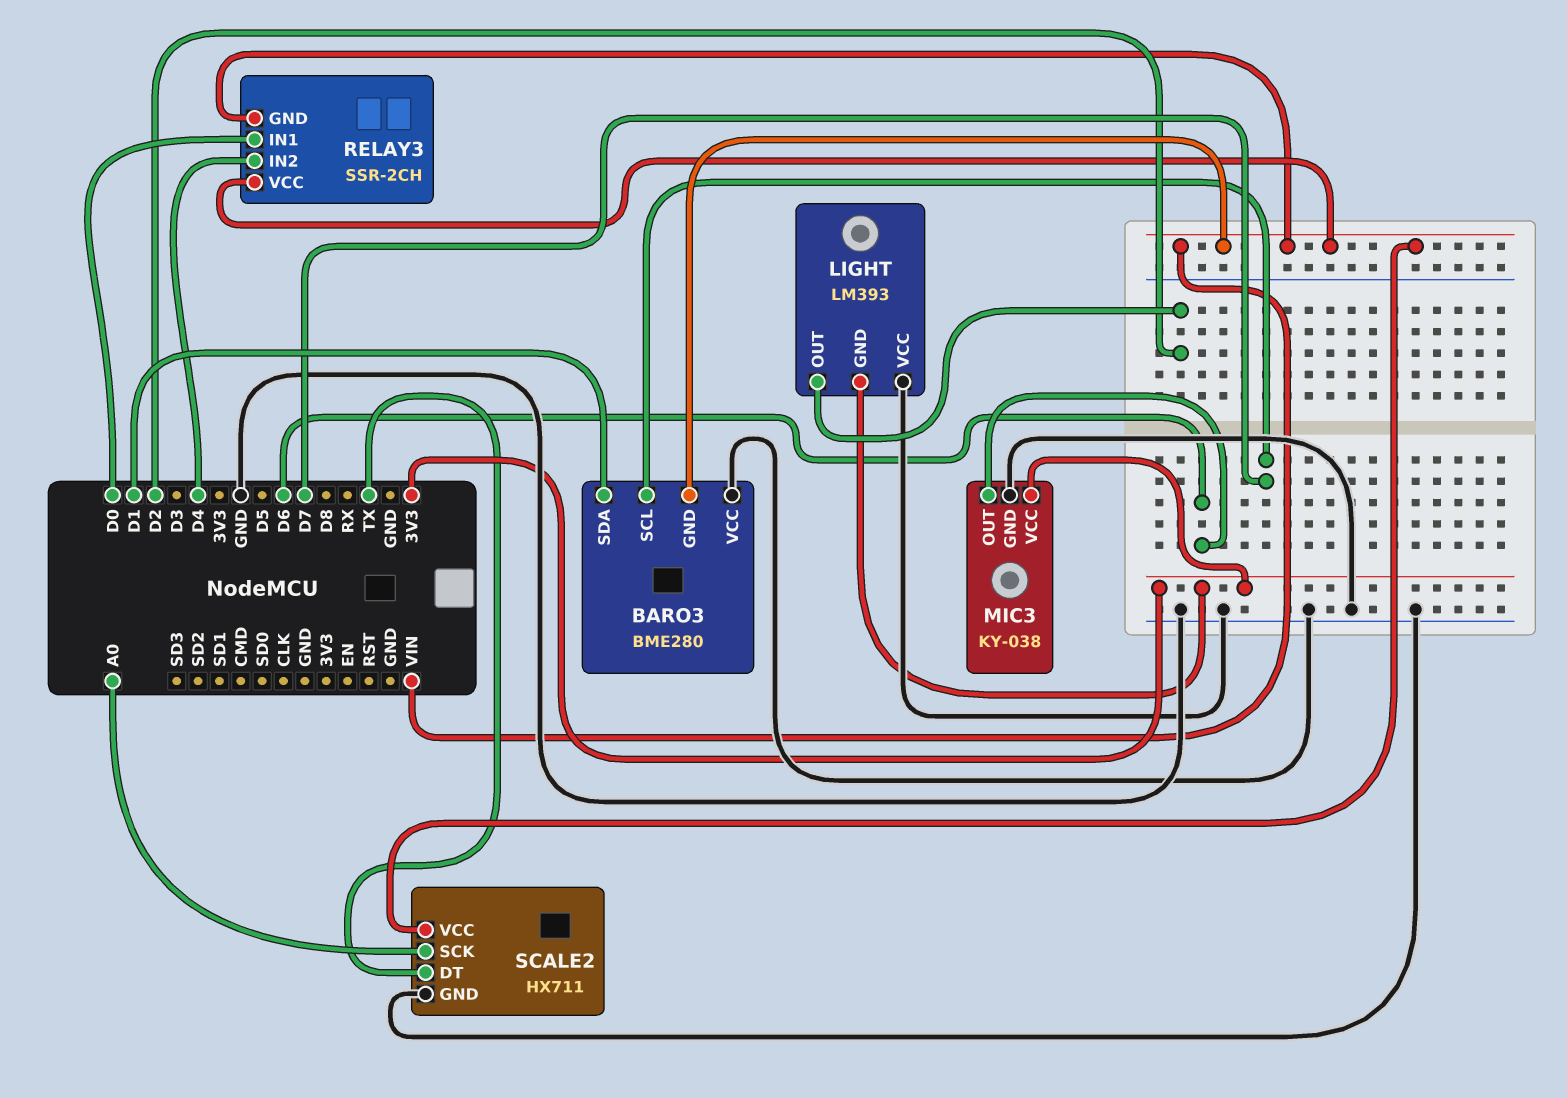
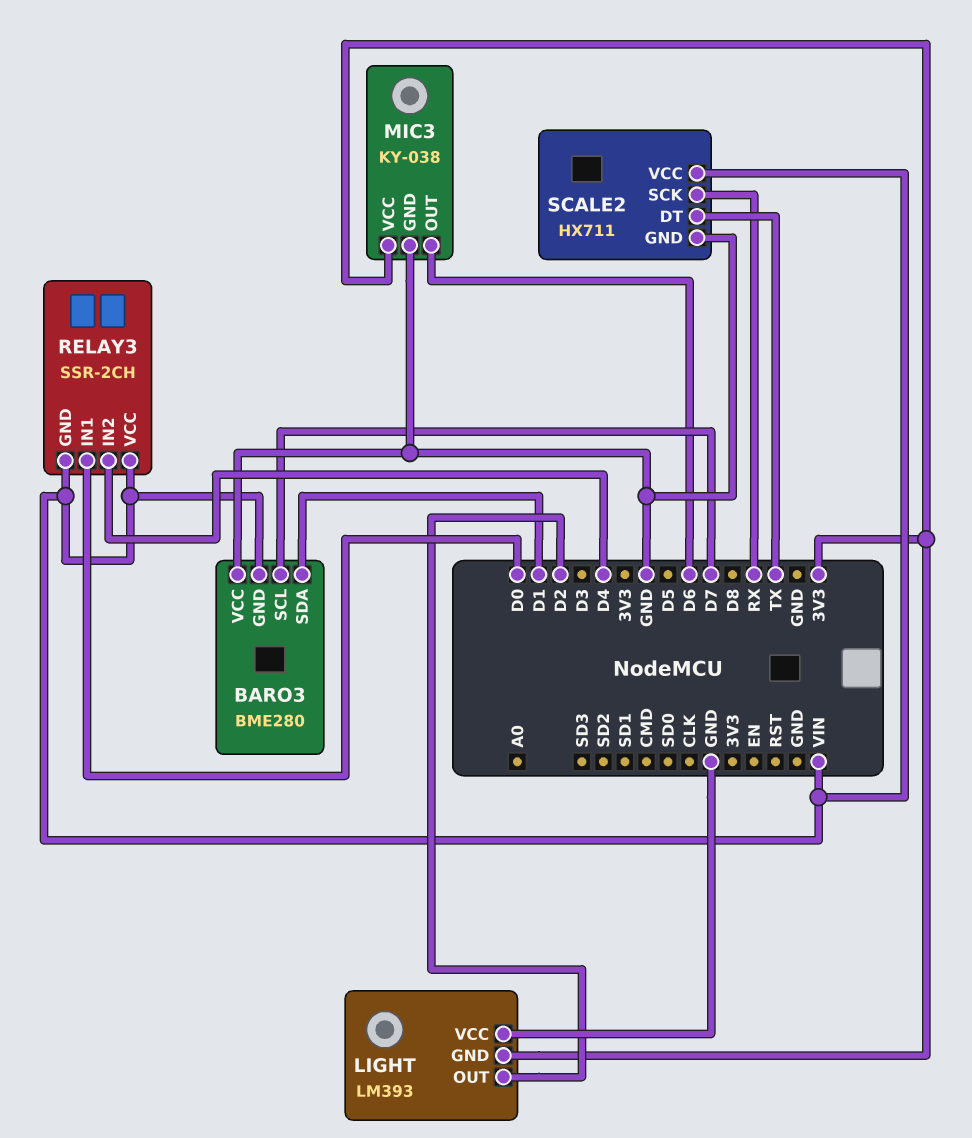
SCALE2 pin SCK: A0 -> RX

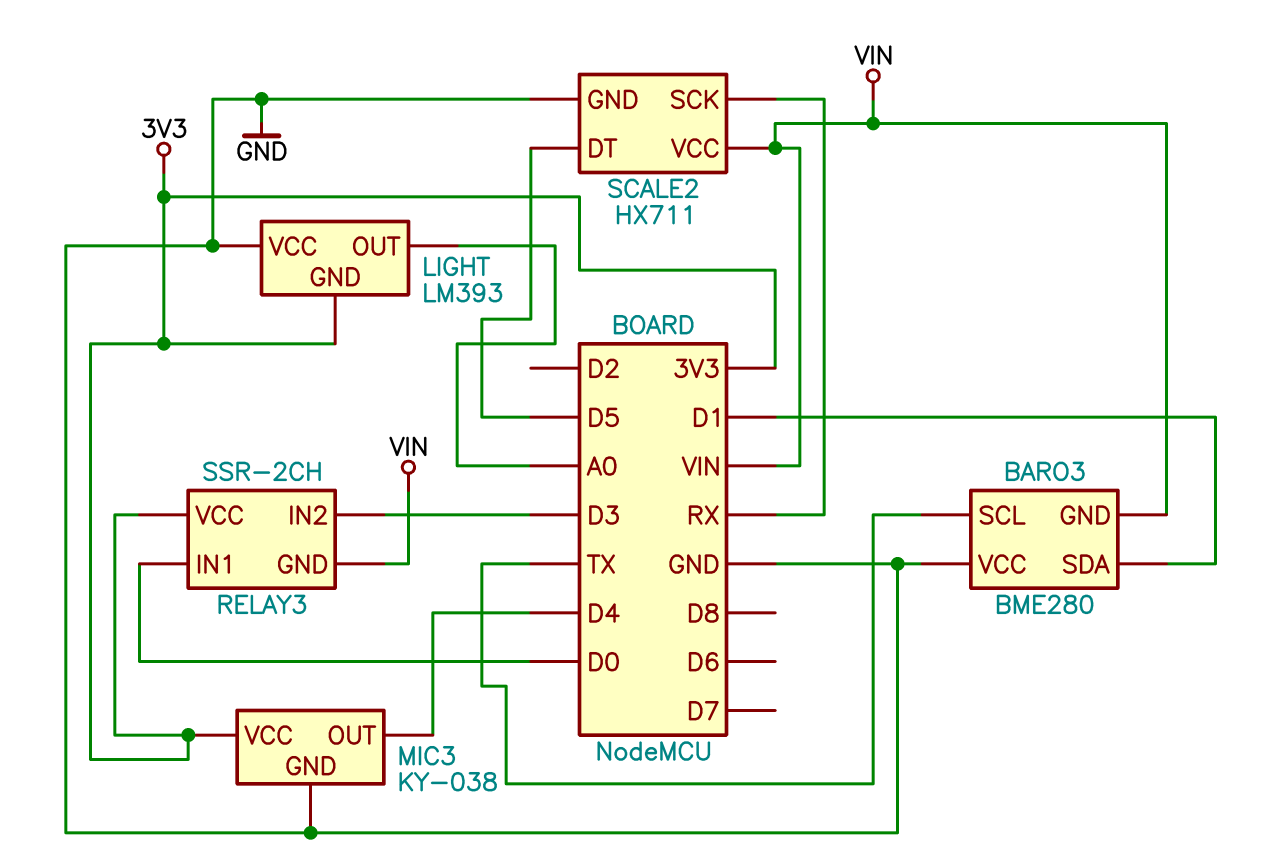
BARO3 pin SCL: D7 -> TX
LIGHT pin OUT: D2 -> A0
MIC3 pin OUT: D6 -> D4
RELAY3 pin IN2: D4 -> D3
RELAY3 pin VCC: VIN -> 3V3
SCALE2 pin DT: TX -> D5

